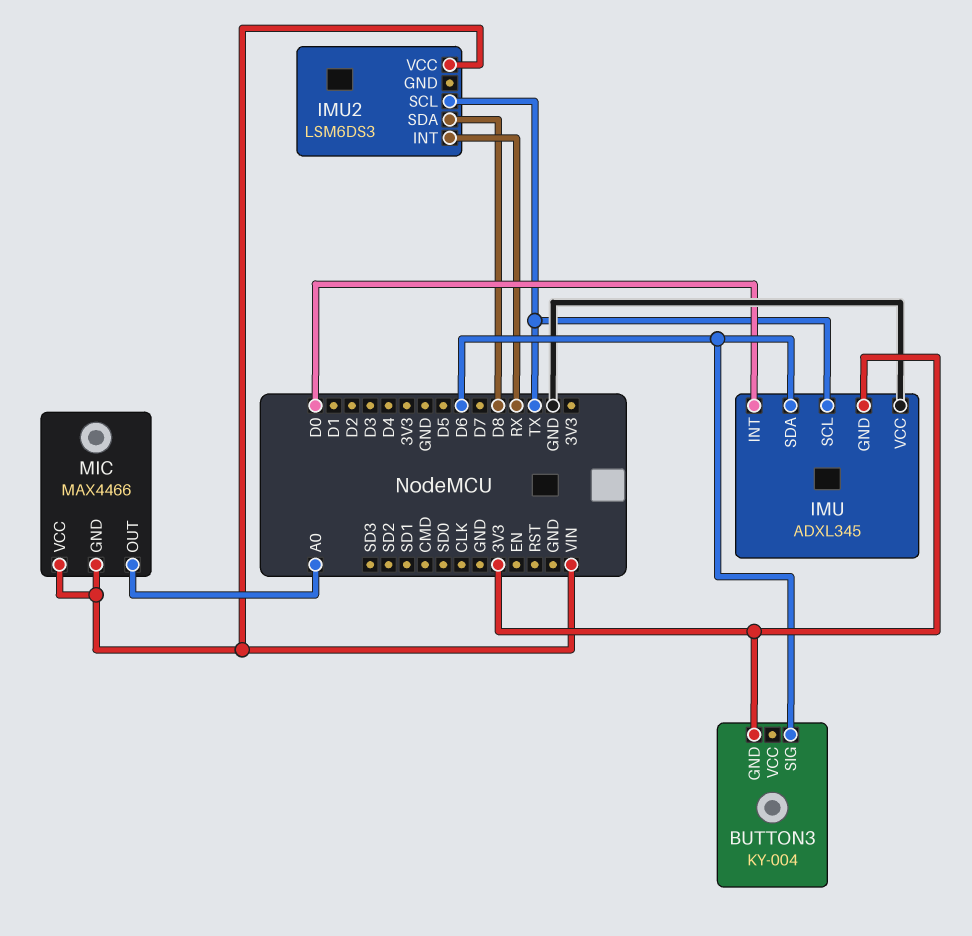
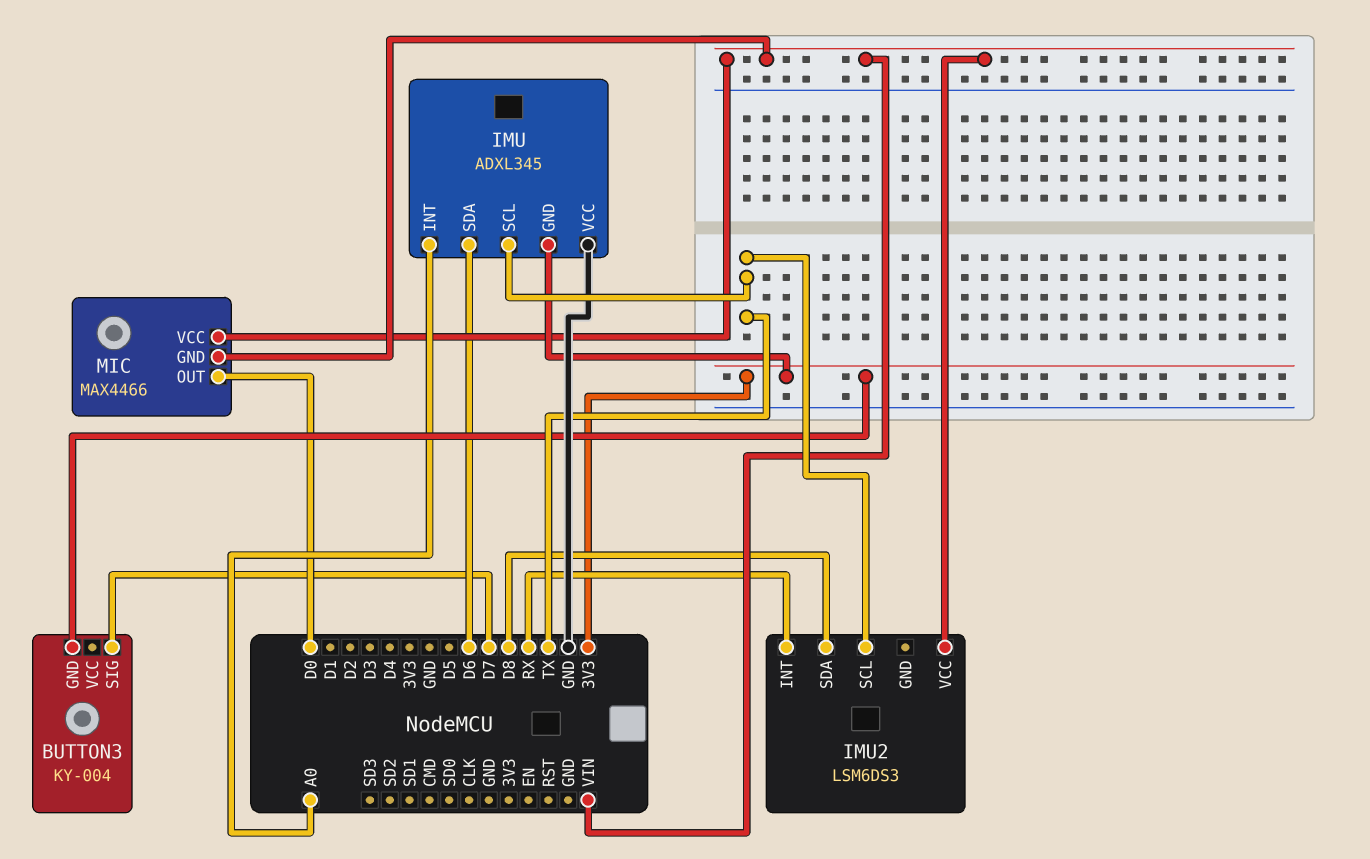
BUTTON3 pin SIG: D6 -> D7
IMU pin INT: D0 -> A0
MIC pin OUT: A0 -> D0

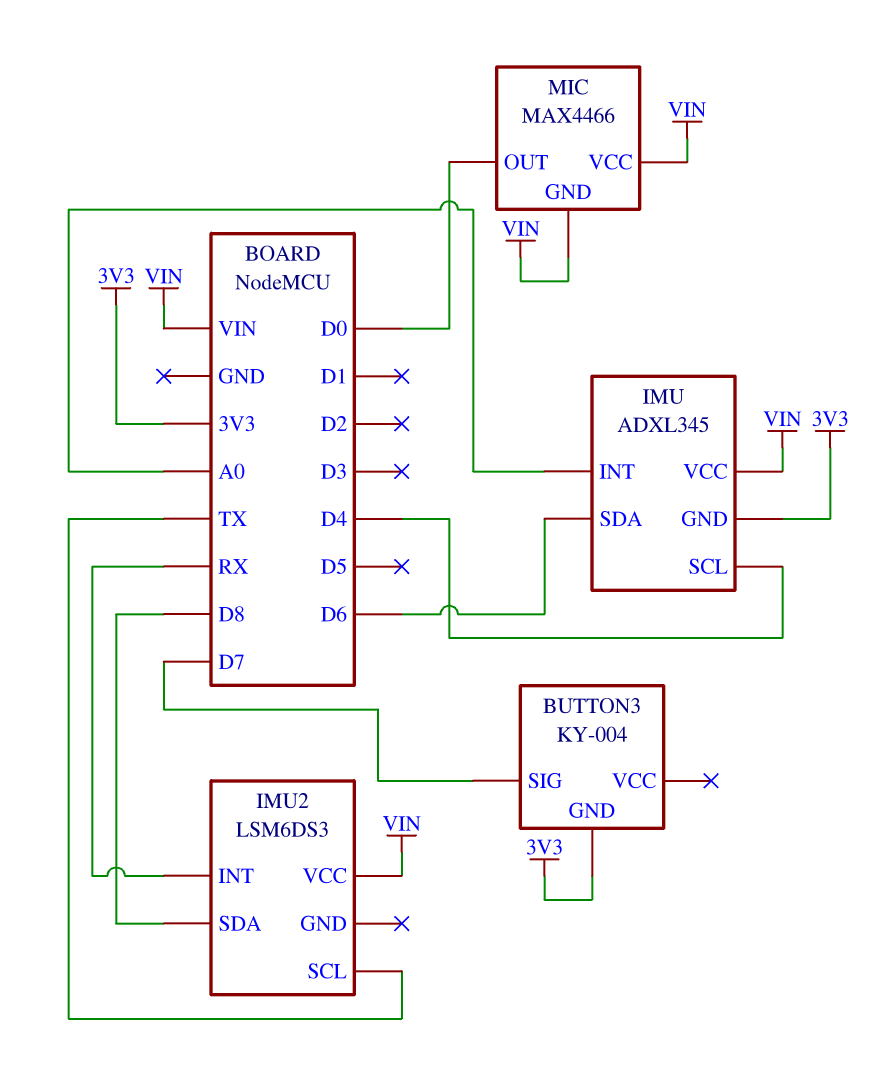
IMU pin SCL: TX -> D4
IMU pin VCC: GND -> VIN

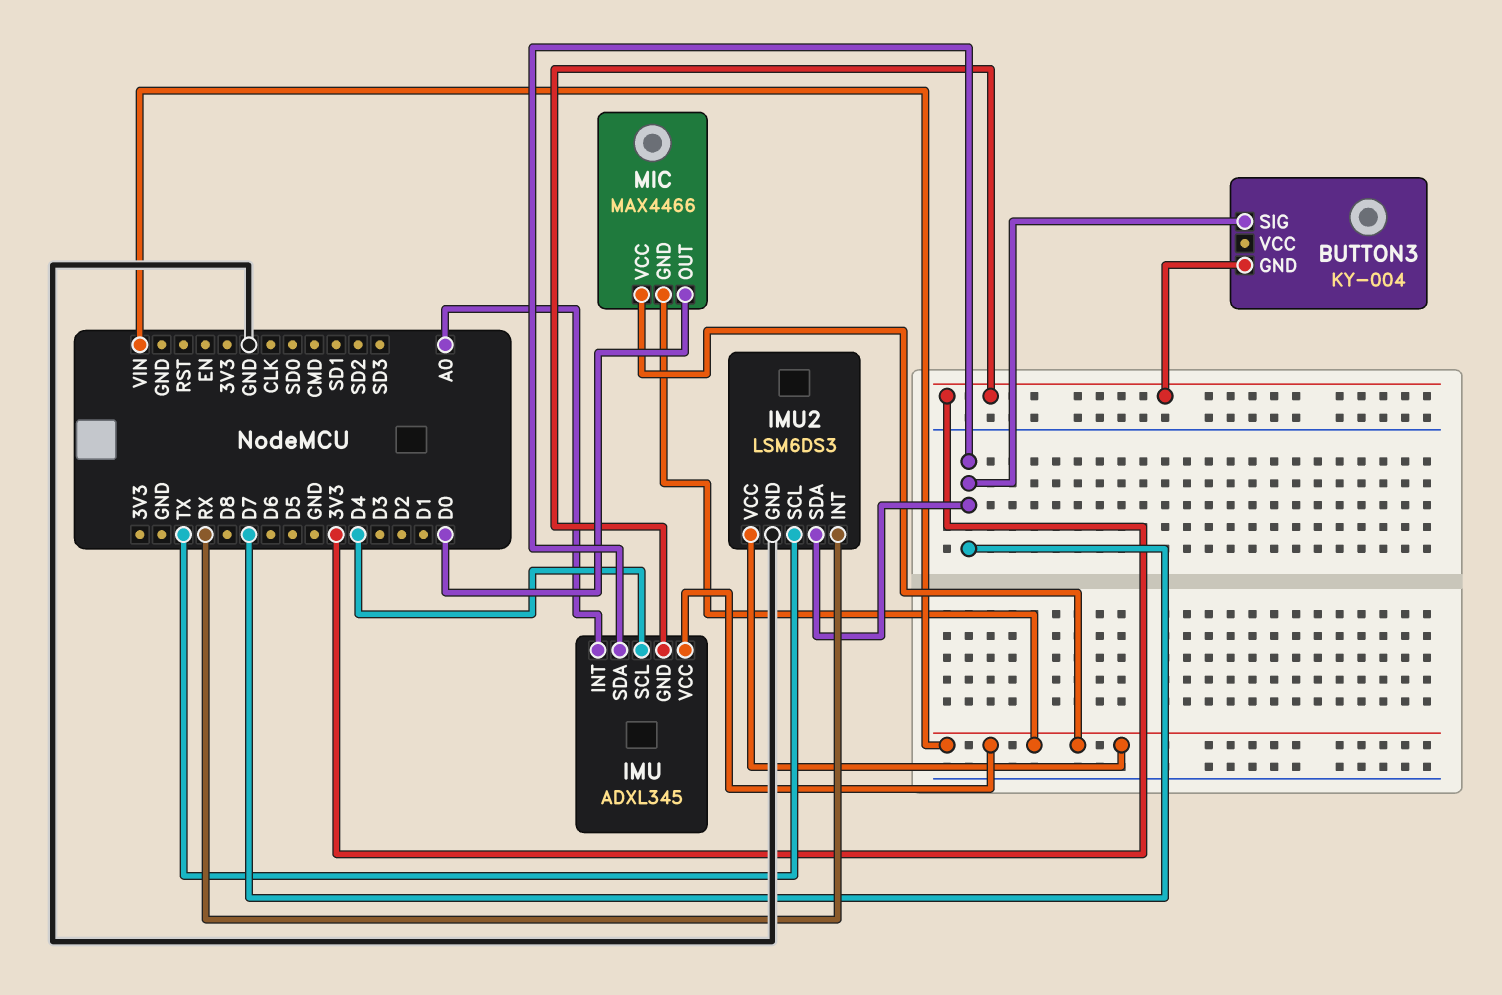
IMU pin SDA: D6 -> D7
IMU2 pin GND: none -> GND
IMU2 pin SDA: D8 -> D7

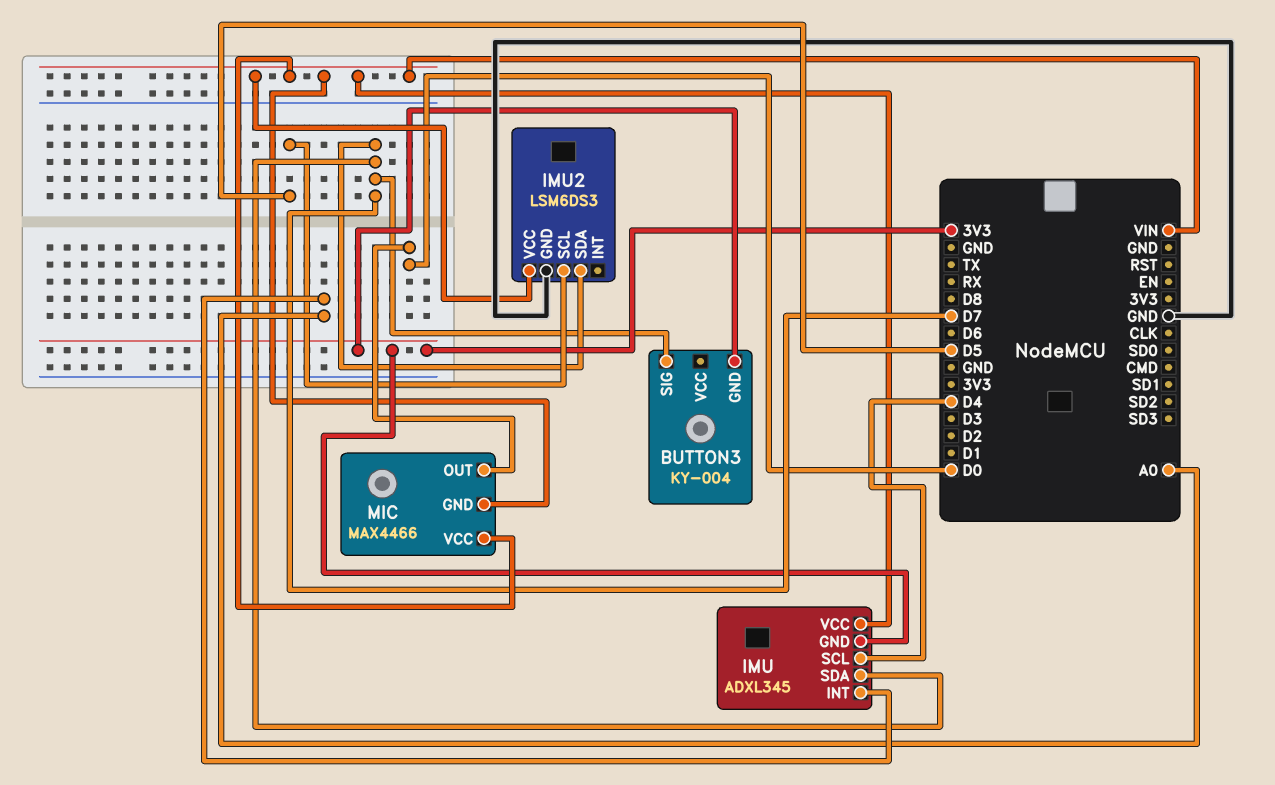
IMU2 pin INT: RX -> none
IMU2 pin SCL: TX -> D5

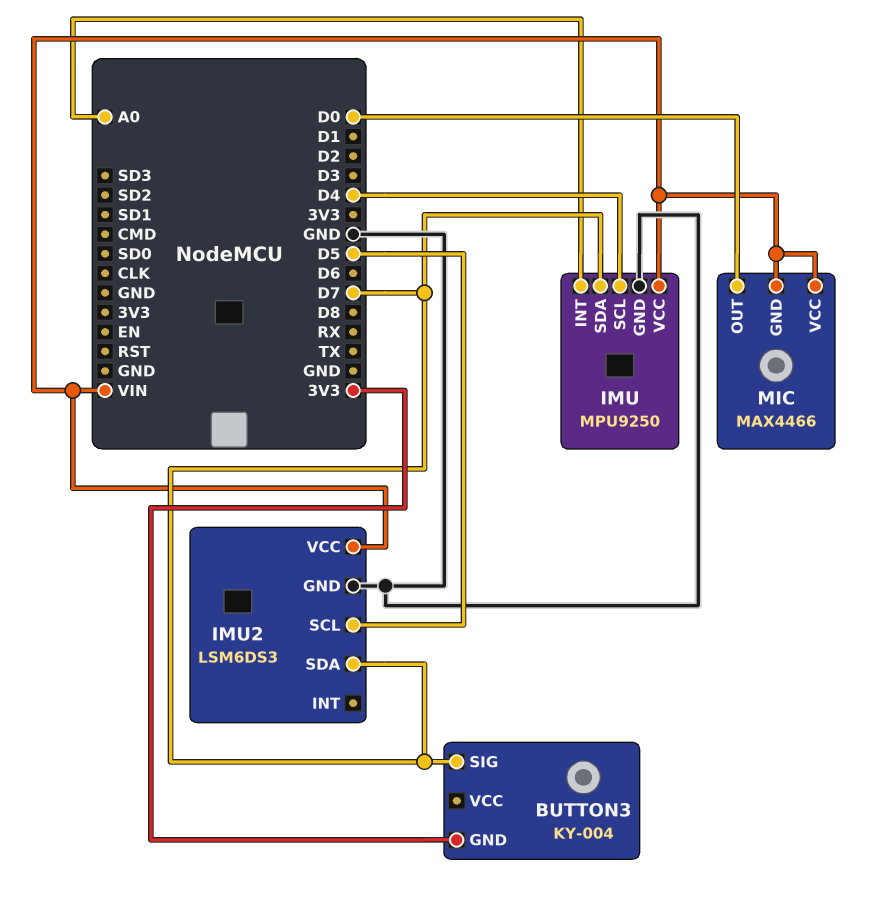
IMU: ADXL345 -> MPU9250
IMU pin GND: 3V3 -> GND

